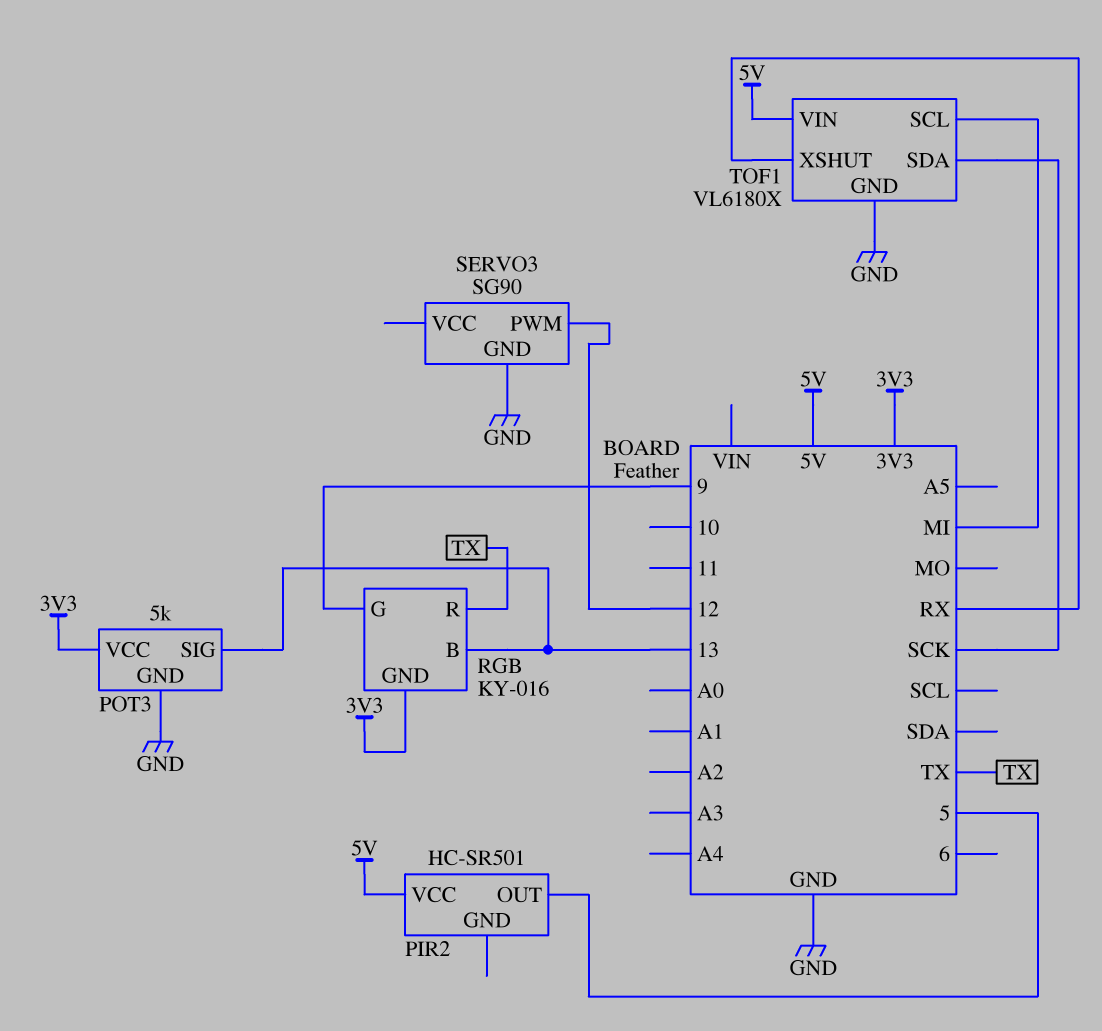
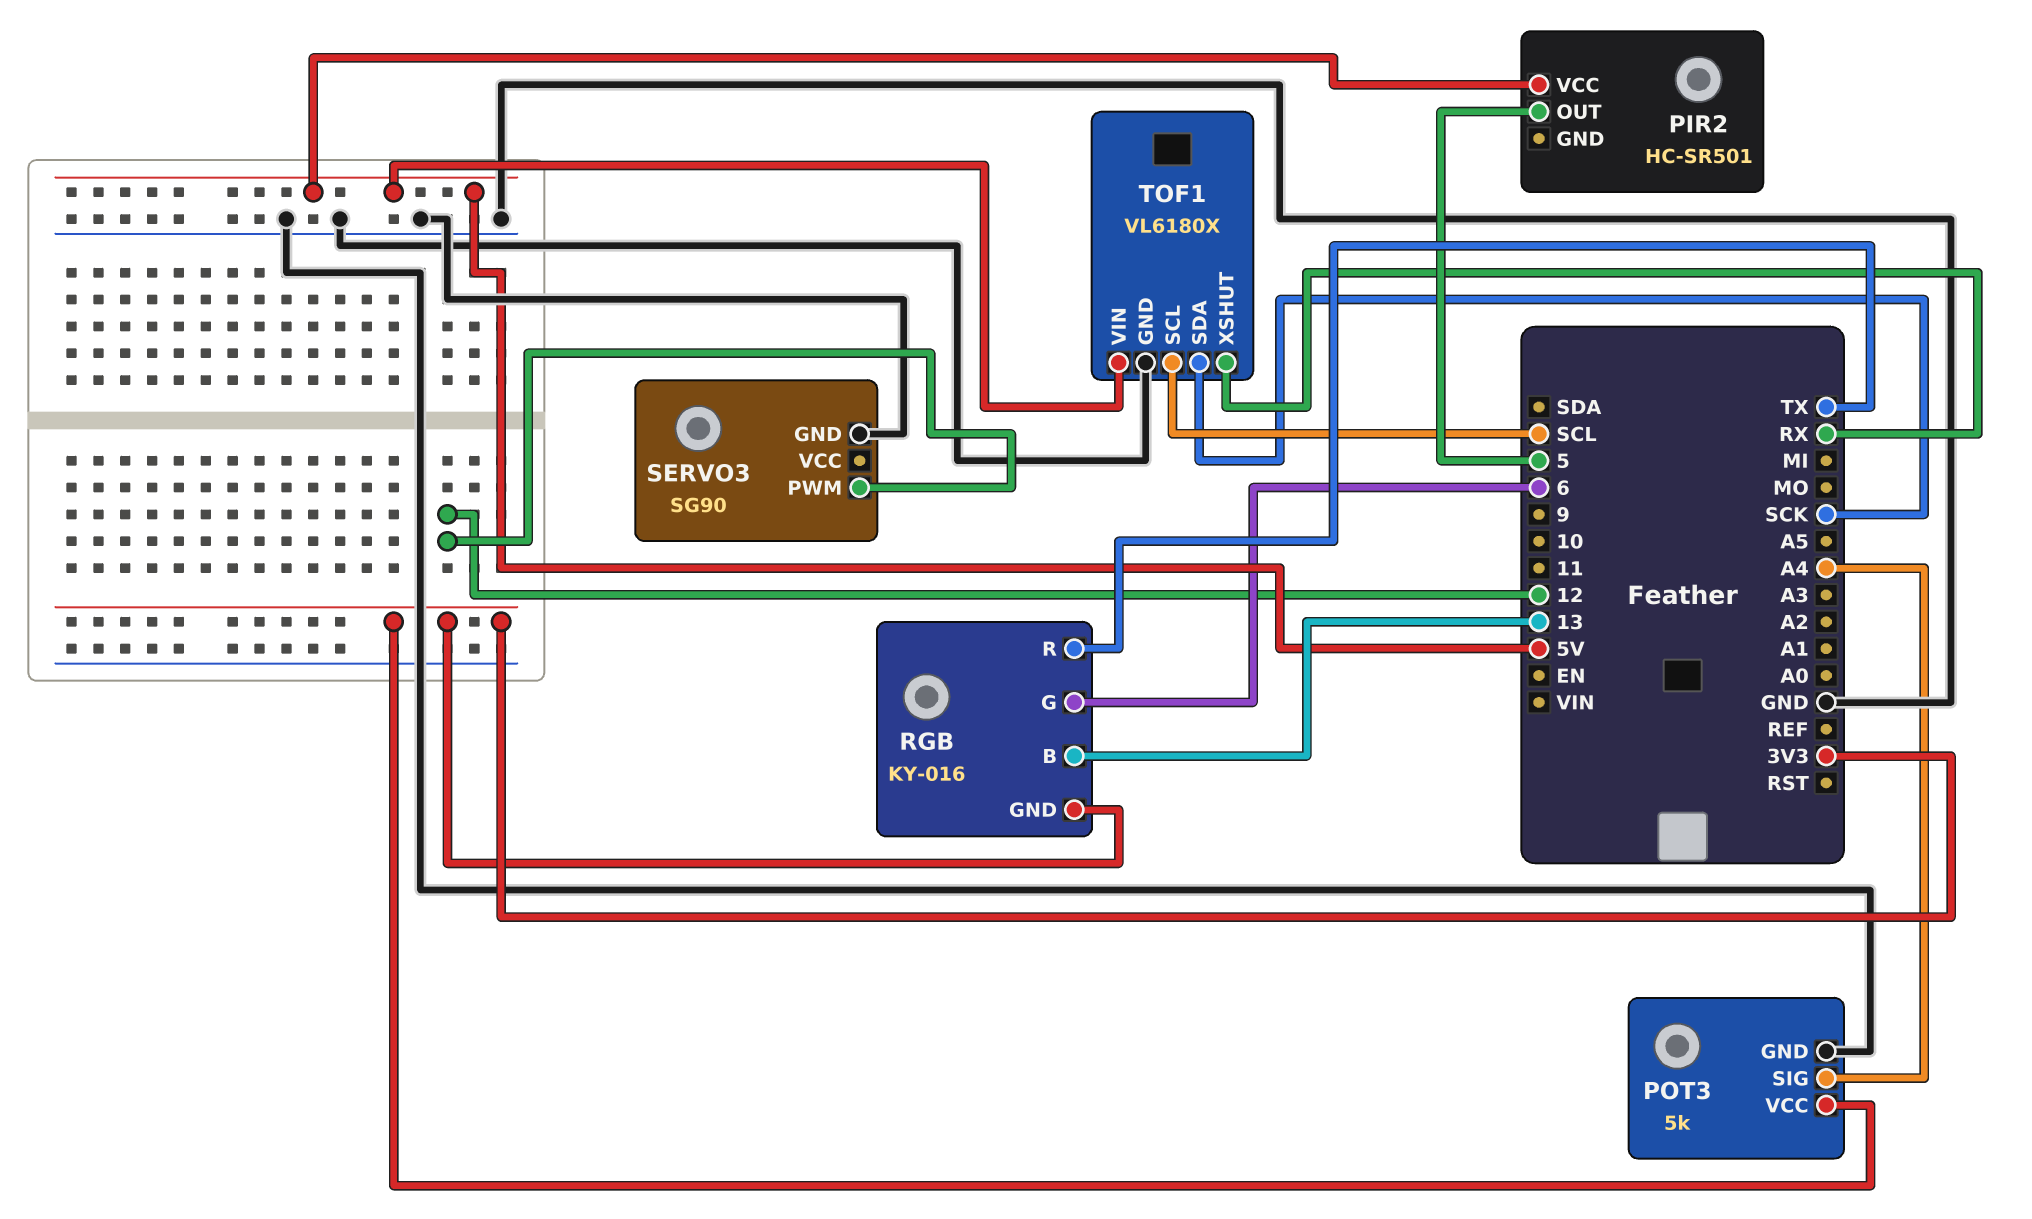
POT3 pin SIG: 13 -> A4
RGB pin G: 9 -> 6
TOF1 pin SCL: MI -> SCL

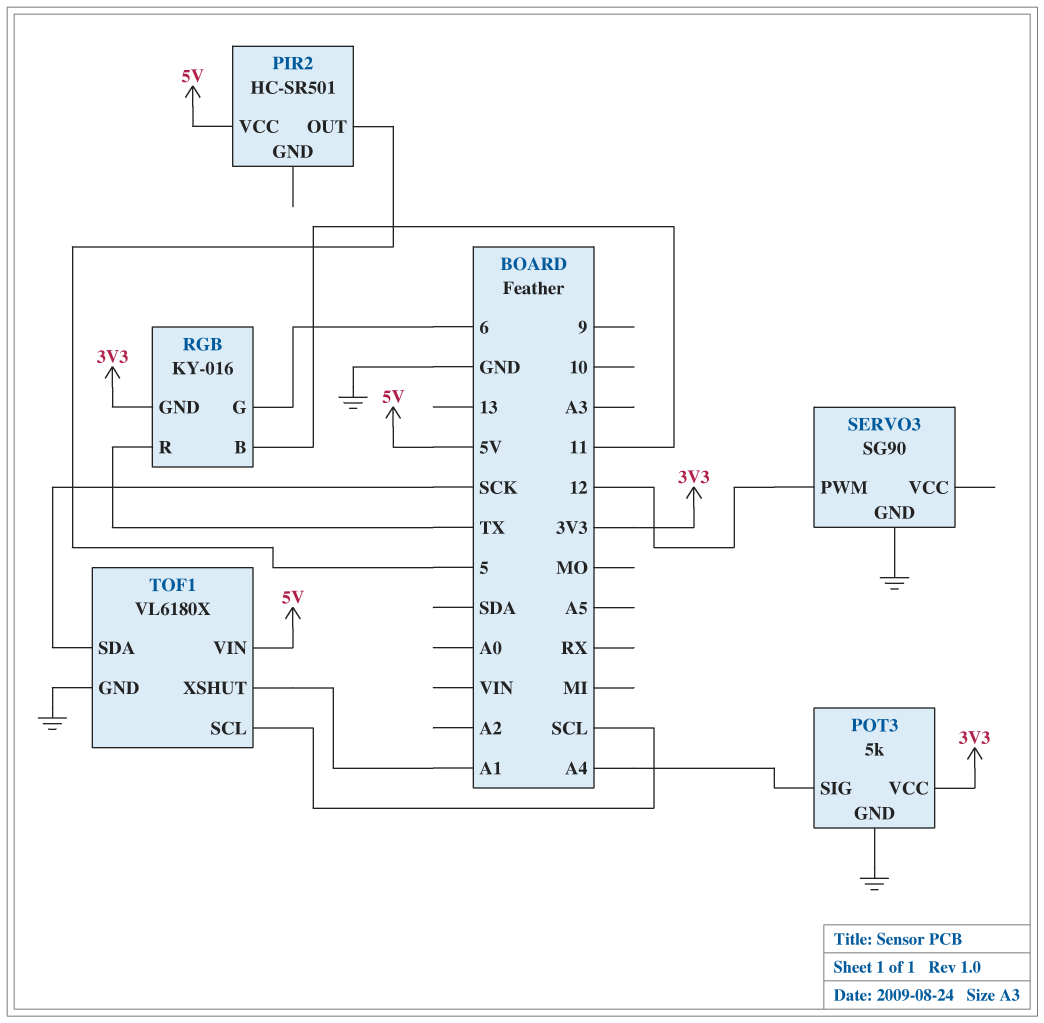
RGB pin B: 13 -> 11
TOF1 pin XSHUT: RX -> A1

